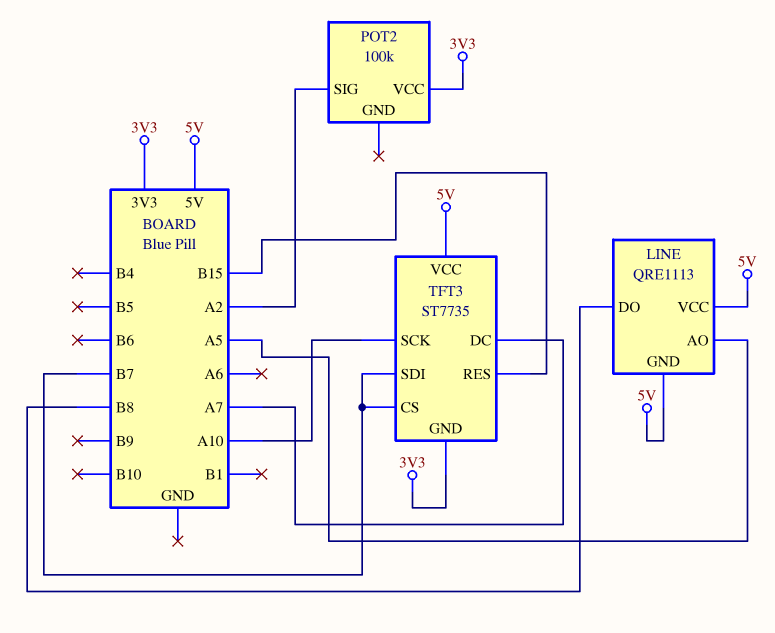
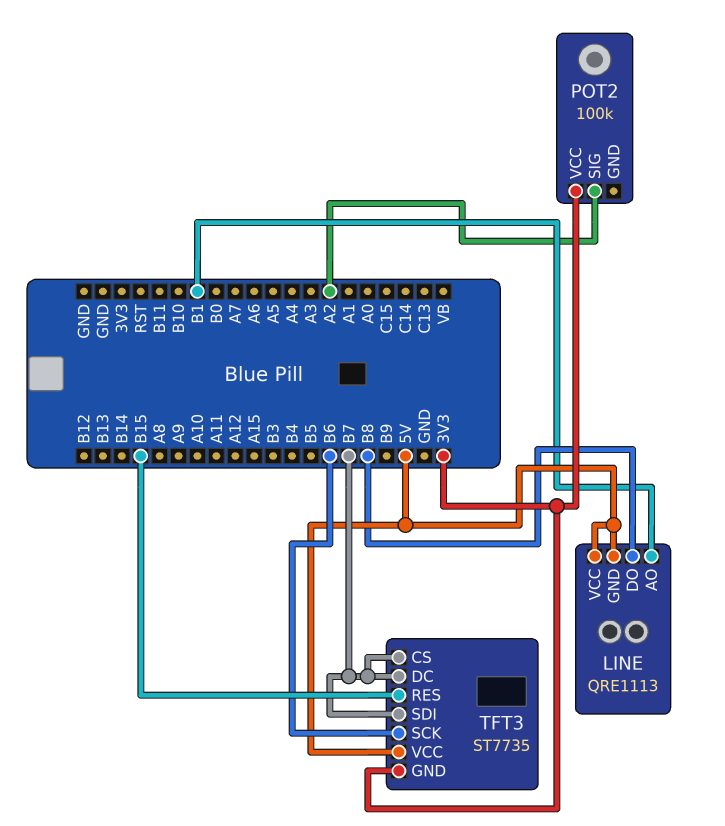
LINE pin AO: A5 -> B1
TFT3 pin DC: A7 -> B7
TFT3 pin SCK: A10 -> B6

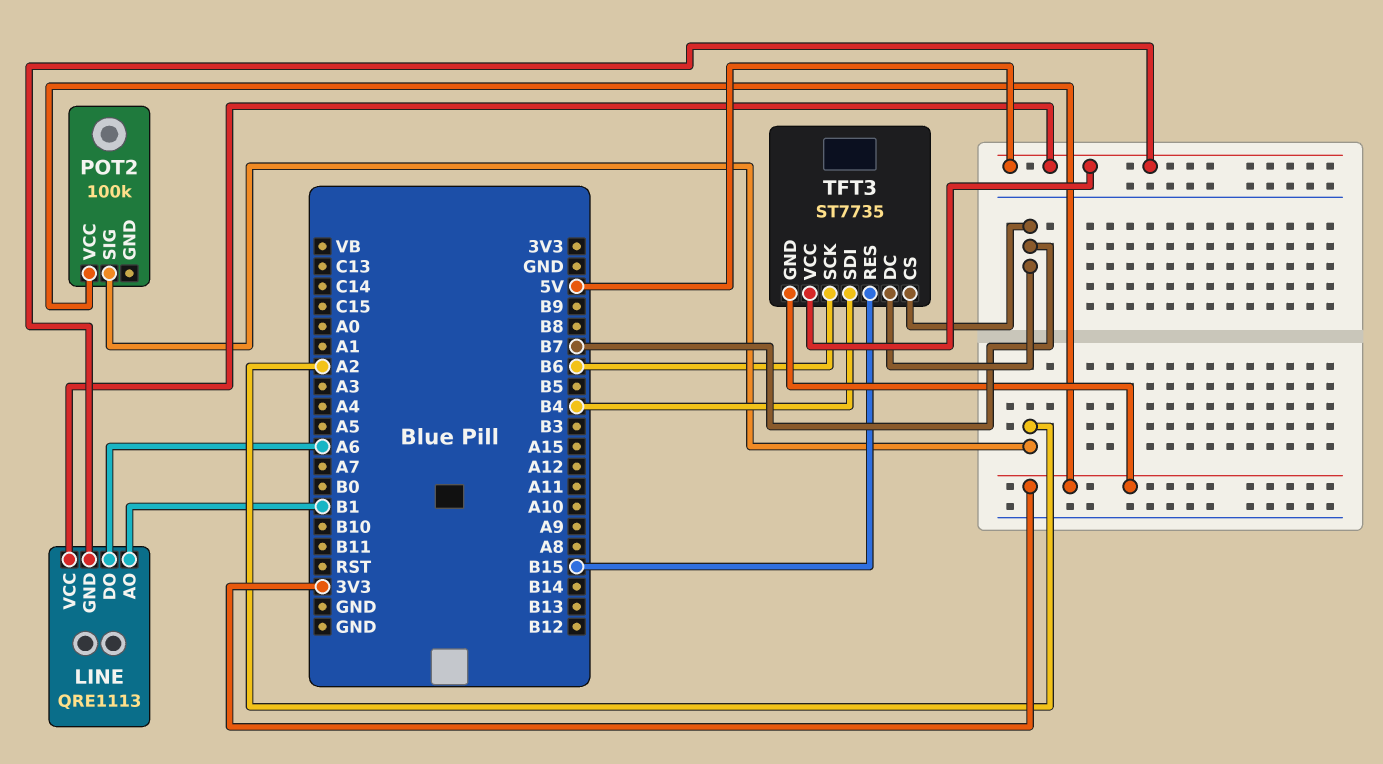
LINE pin DO: B8 -> A6
TFT3 pin SDI: B7 -> B4

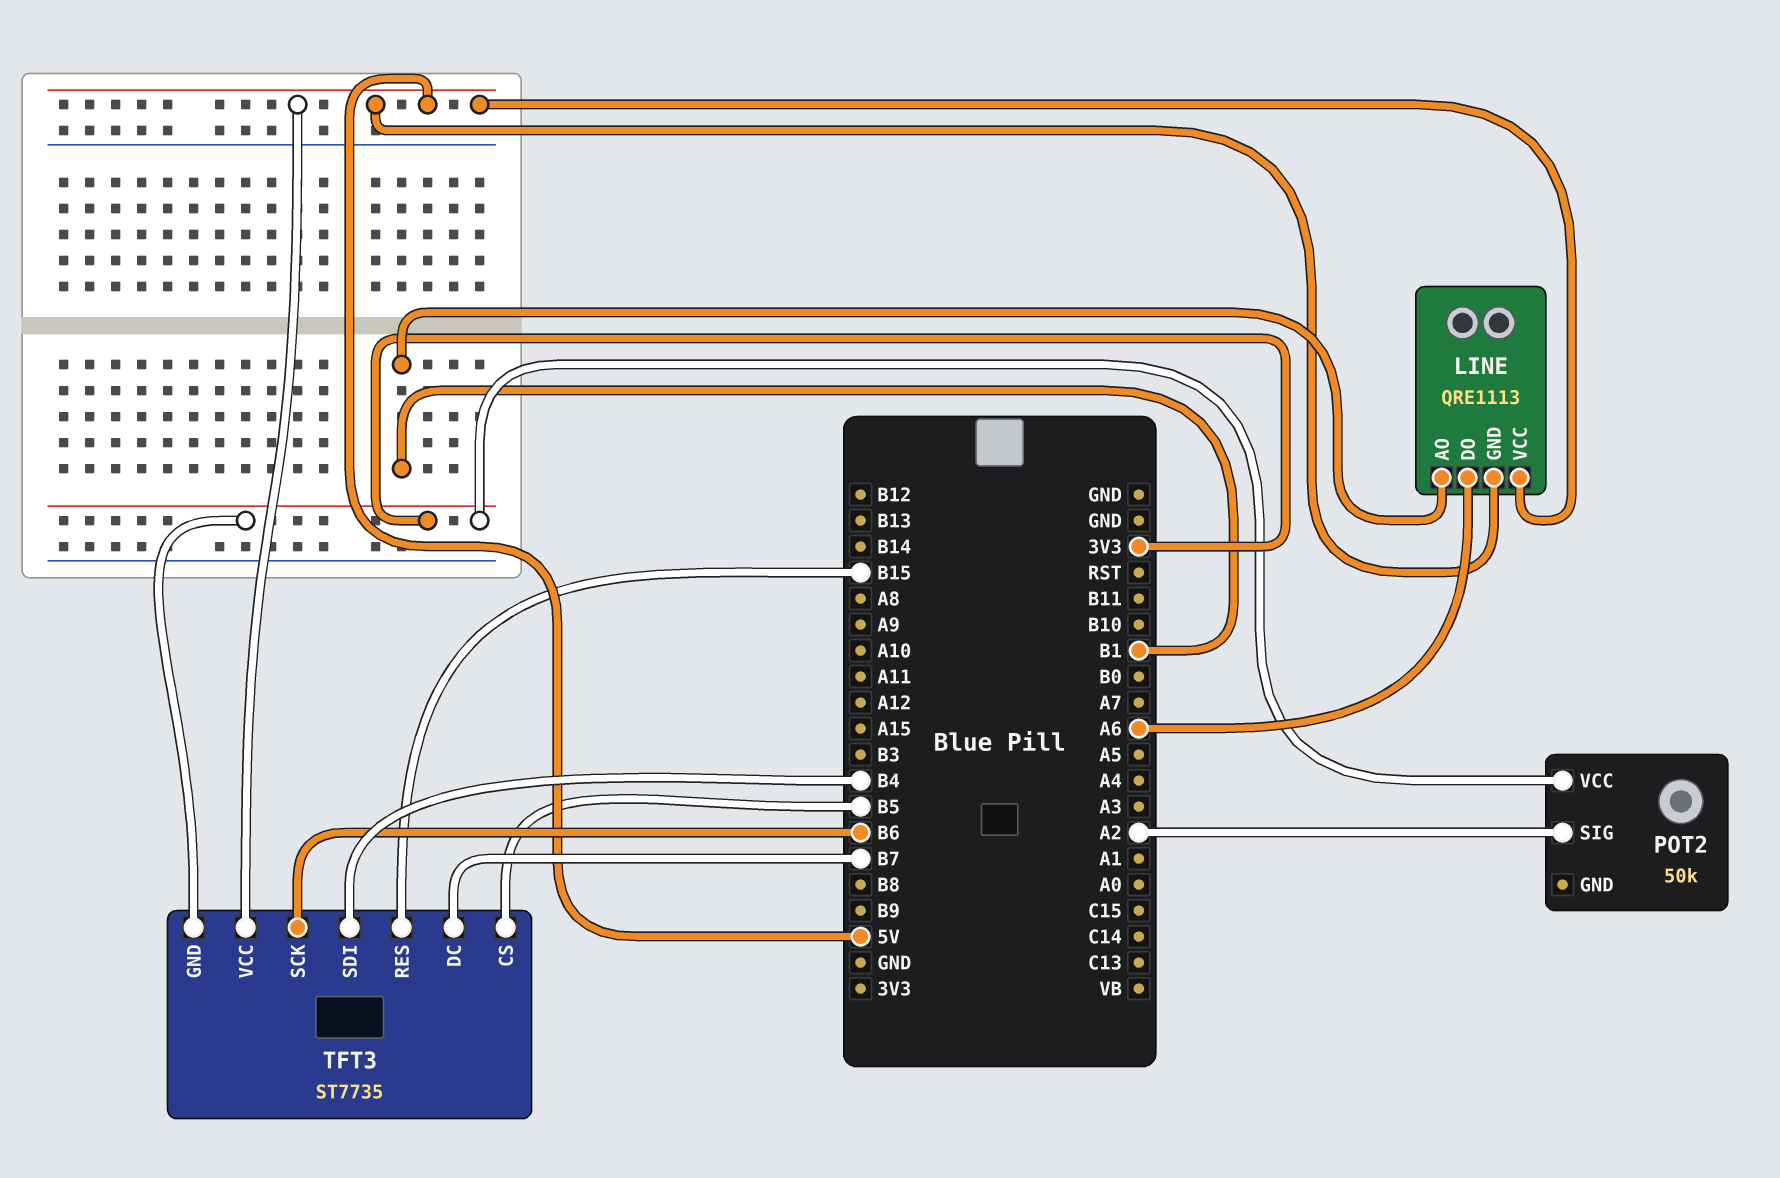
POT2: 100k -> 50k
TFT3 pin CS: B7 -> B5

